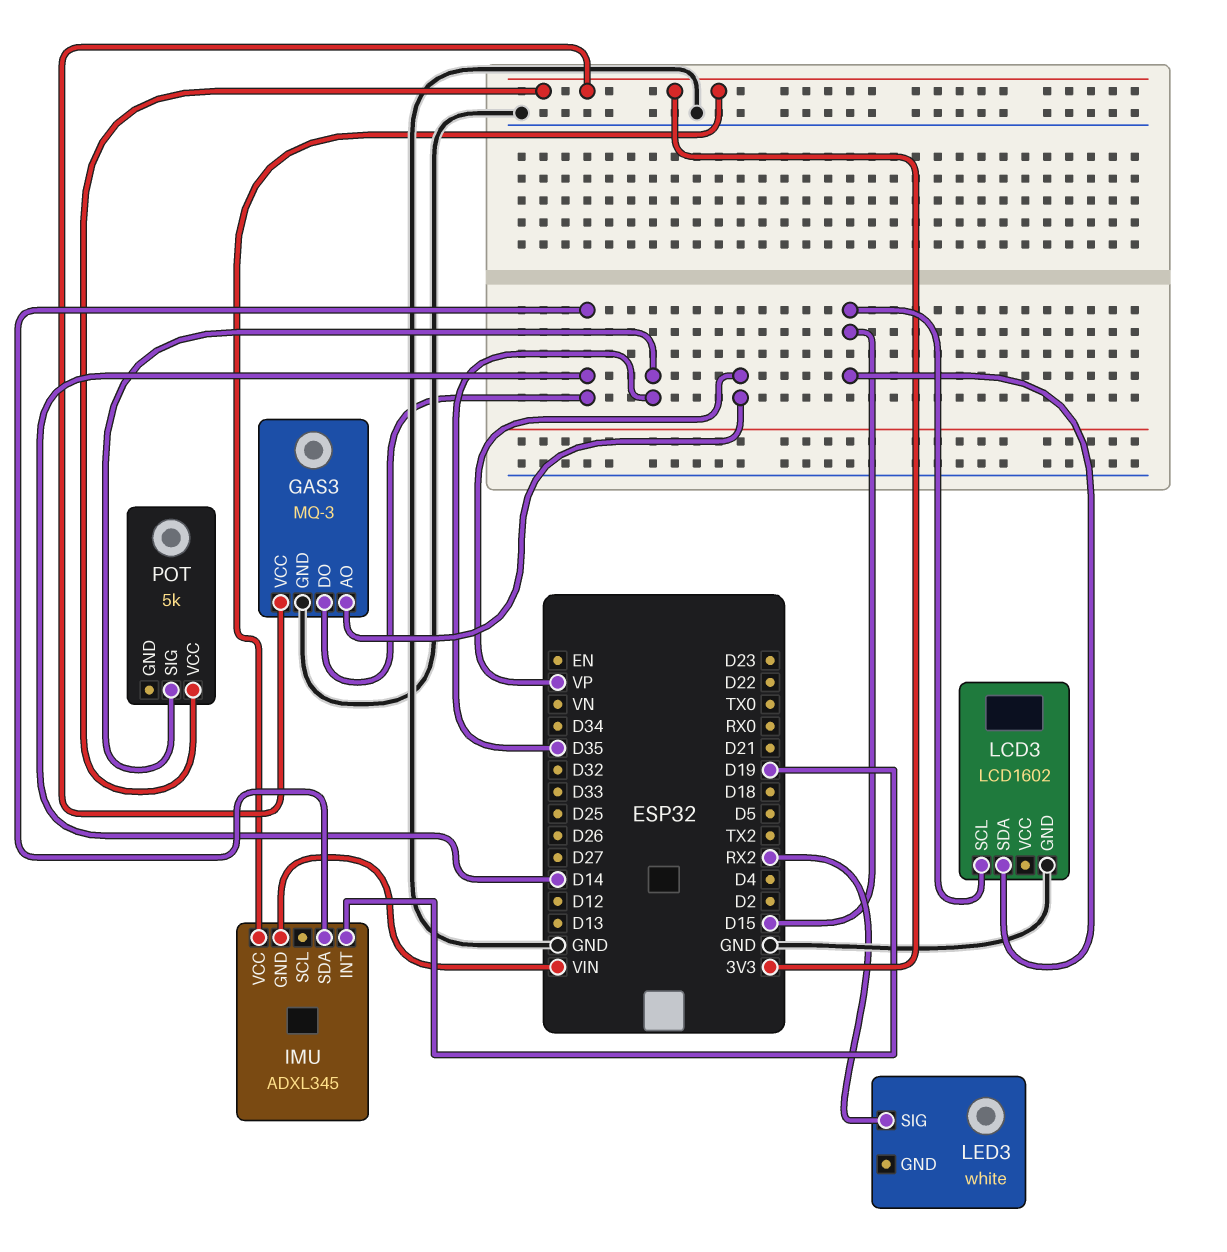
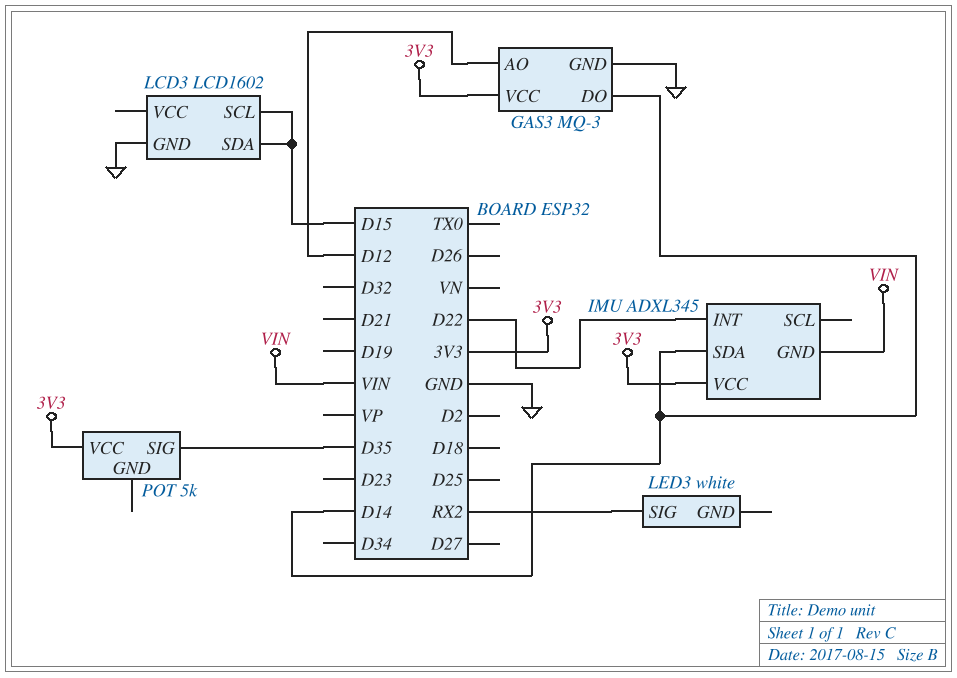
GAS3 pin AO: VP -> D12
IMU pin INT: D19 -> D22

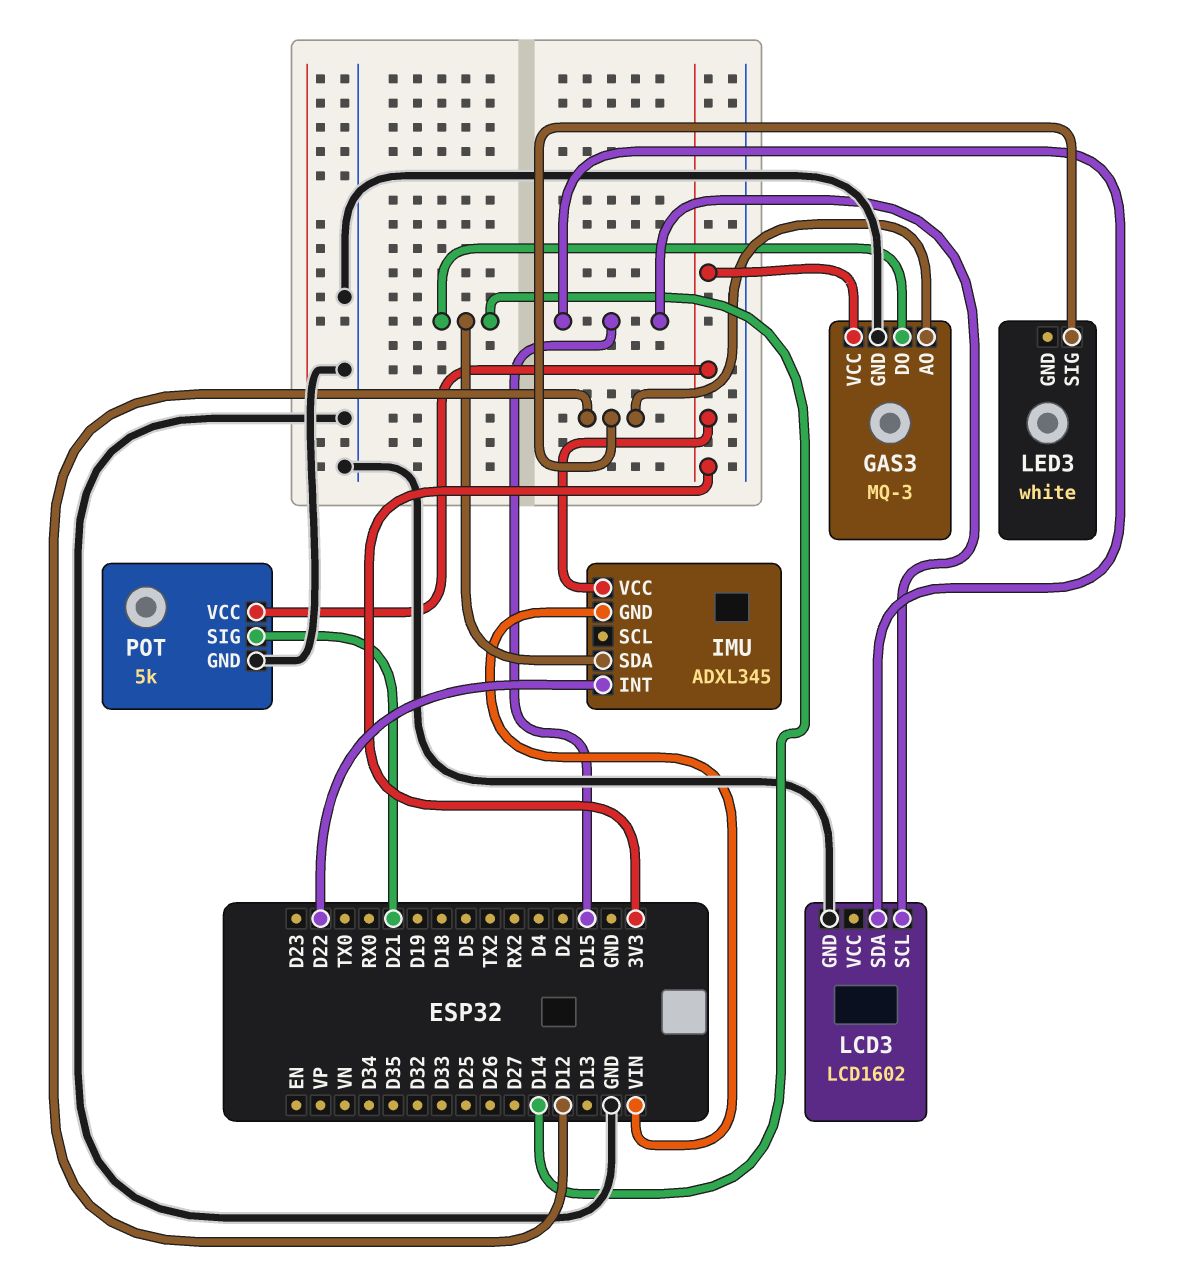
LED3 pin SIG: RX2 -> D12
POT pin GND: none -> GND
POT pin SIG: D35 -> D21

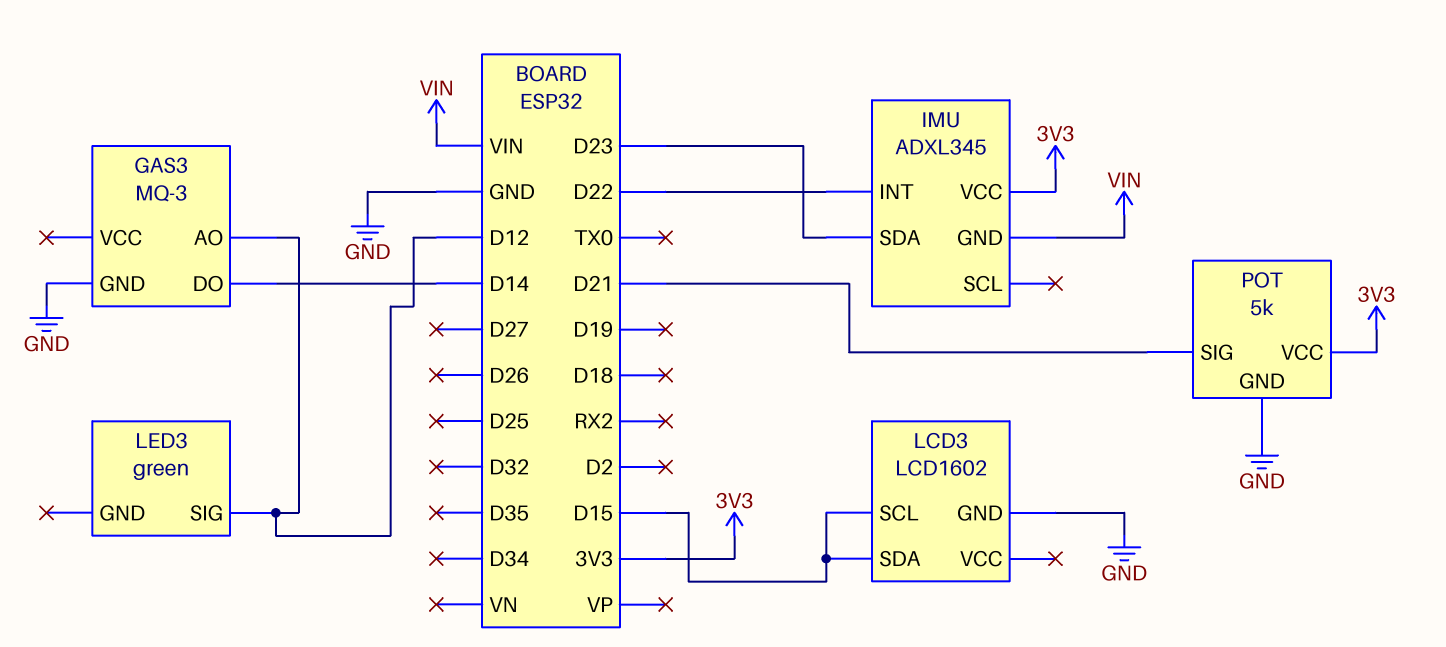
GAS3 pin VCC: 3V3 -> none
IMU pin SDA: D14 -> D23
LED3: white -> green

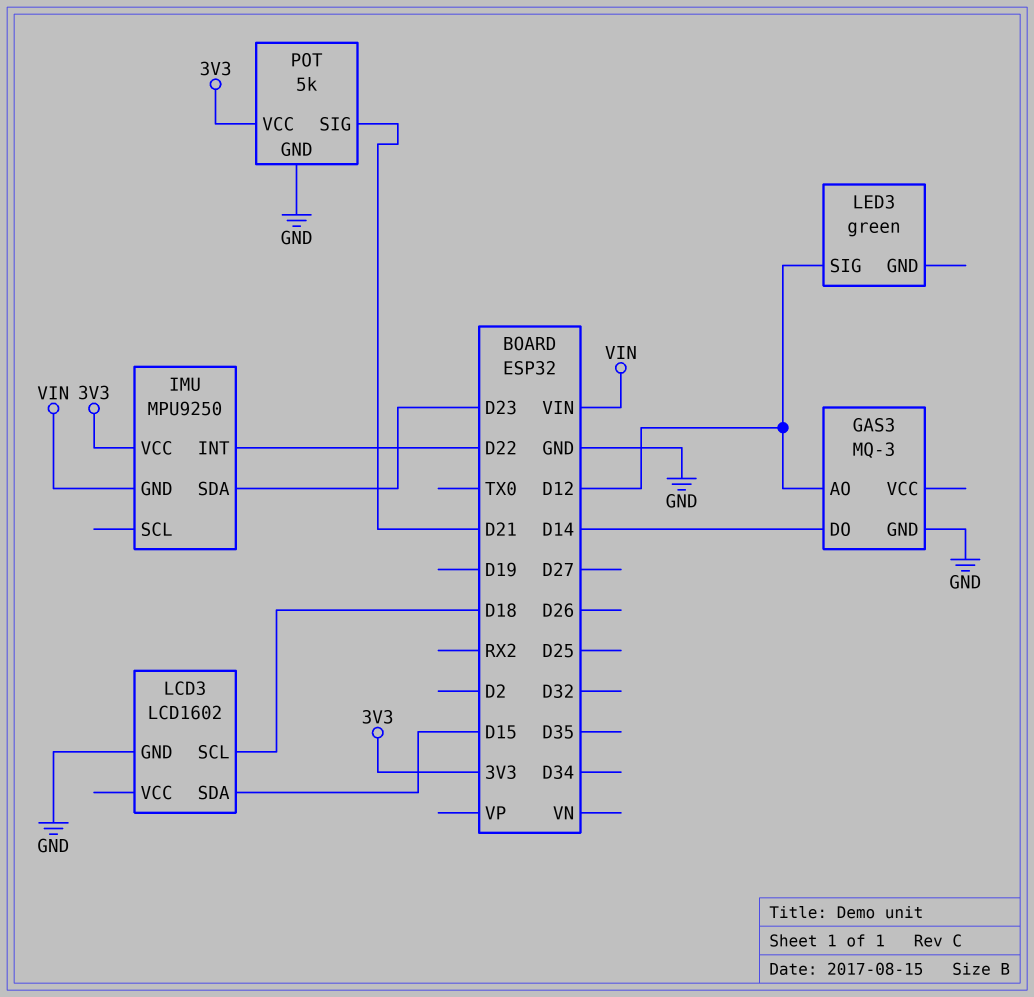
IMU: ADXL345 -> MPU9250
LCD3 pin SCL: D15 -> D18

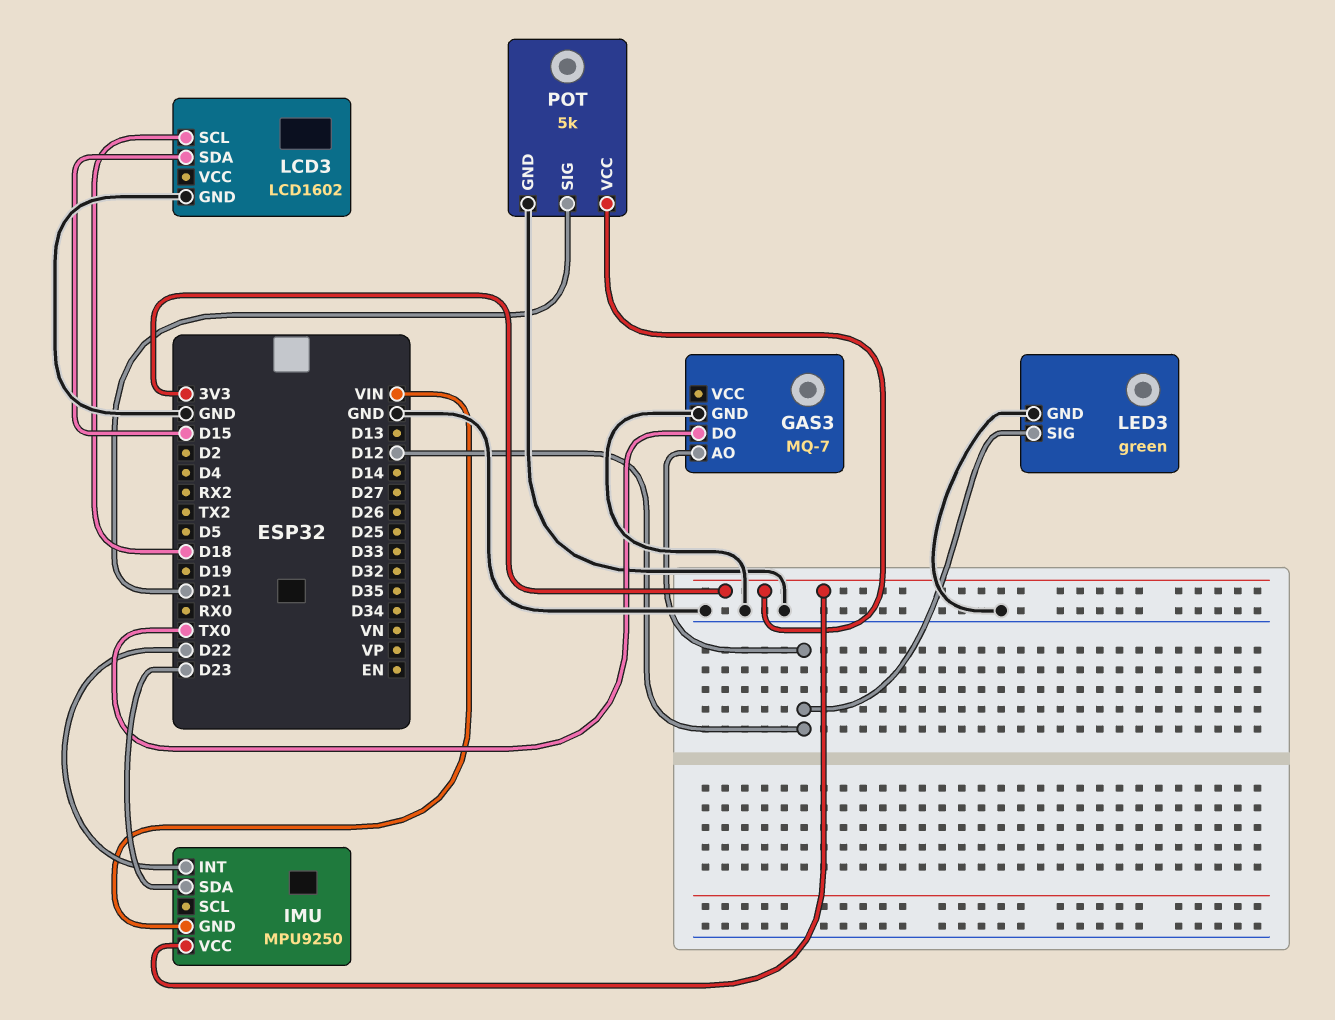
GAS3: MQ-3 -> MQ-7
GAS3 pin DO: D14 -> TX0
LED3 pin GND: none -> GND

